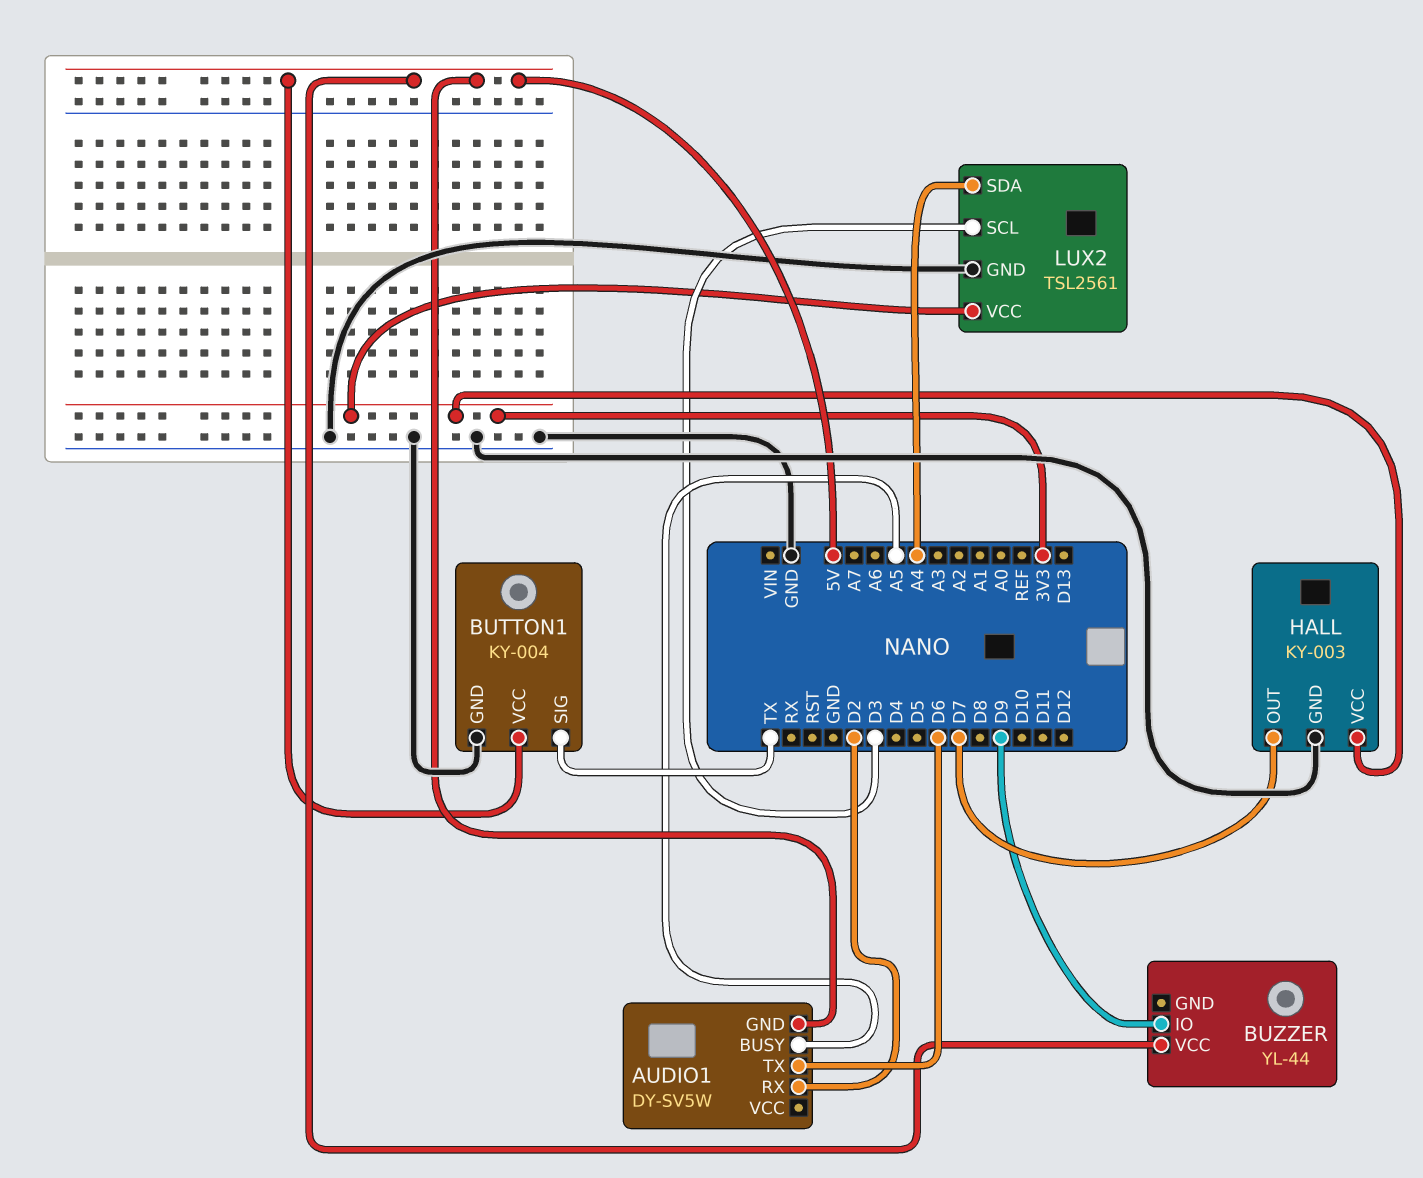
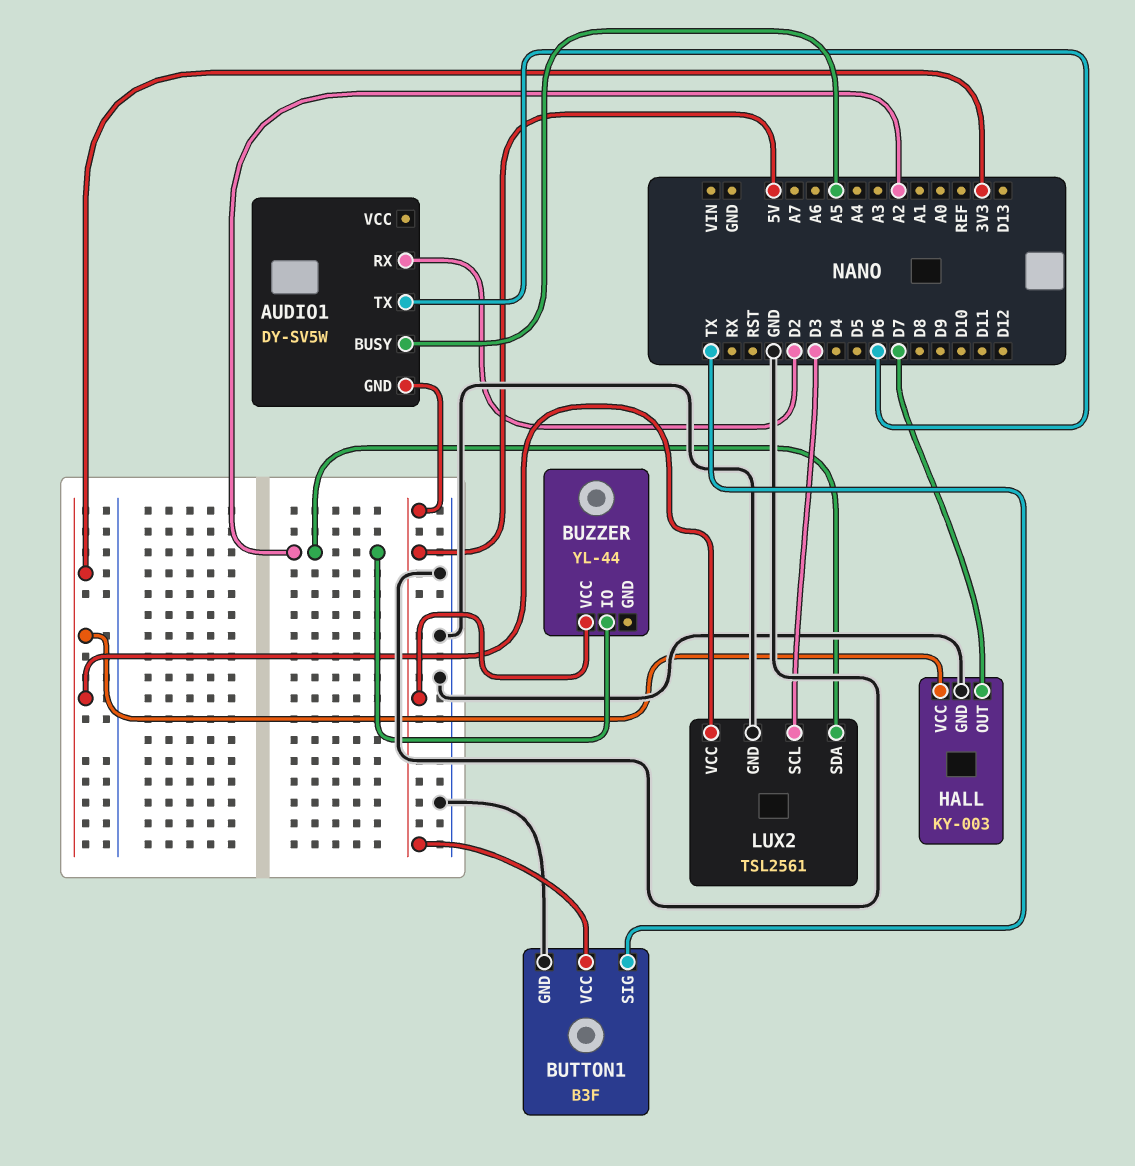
BUTTON1: KY-004 -> B3F
BUZZER pin IO: D9 -> A2
LUX2 pin SDA: A4 -> A2

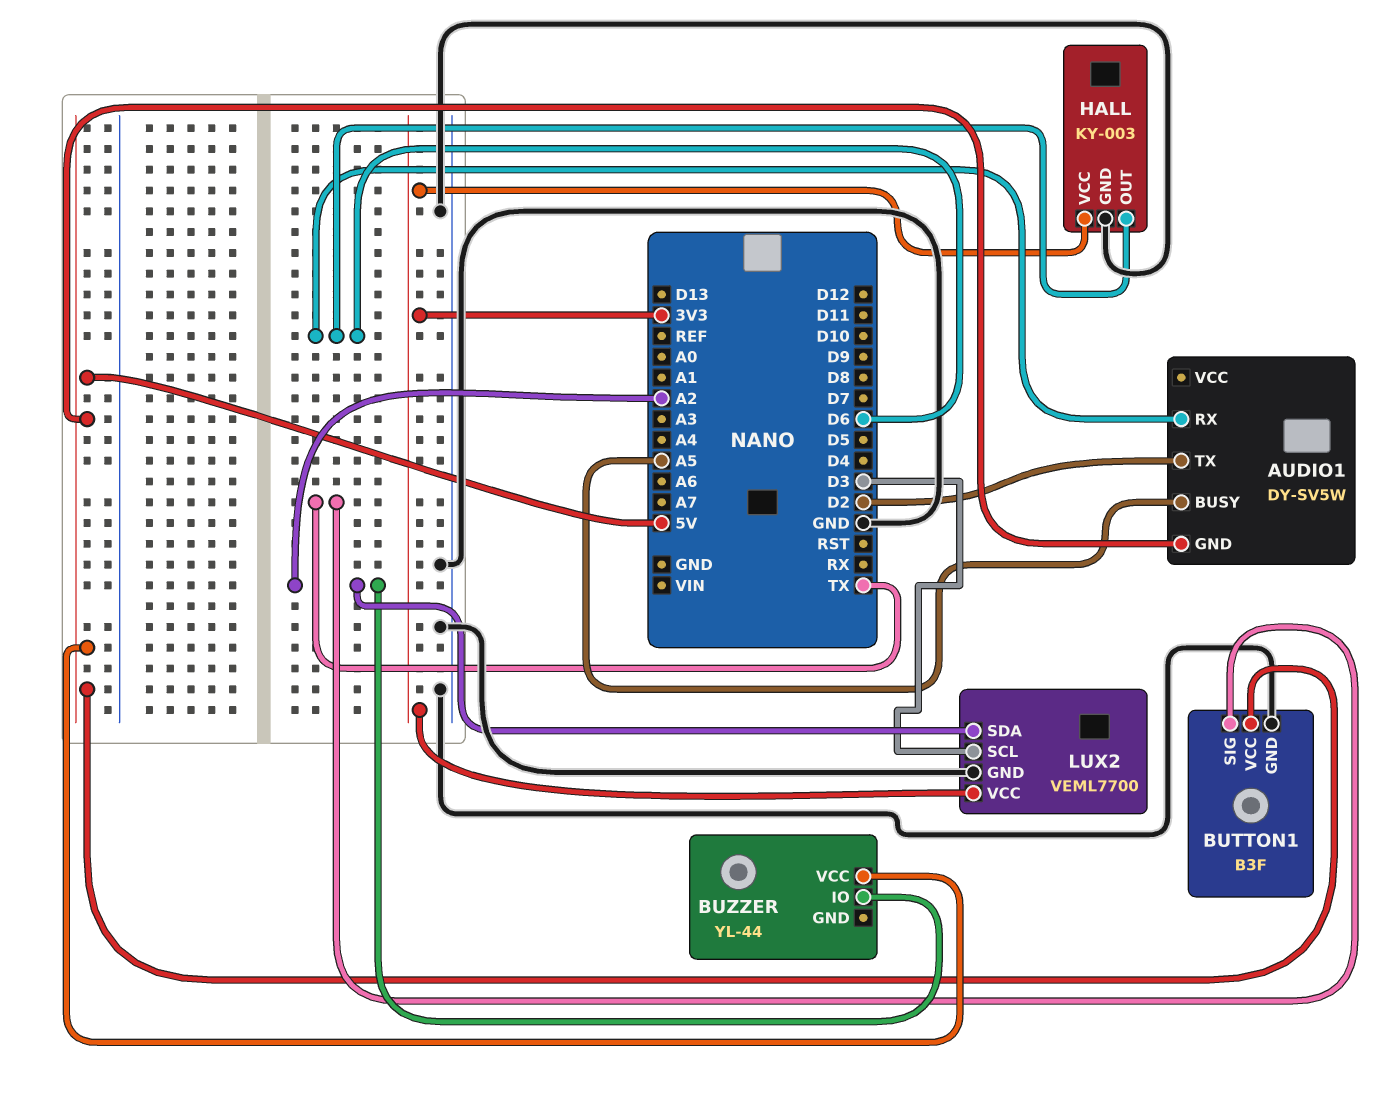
AUDIO1 pin RX: D2 -> D6
AUDIO1 pin TX: D6 -> D2
HALL pin OUT: D7 -> D6
LUX2: TSL2561 -> VEML7700

